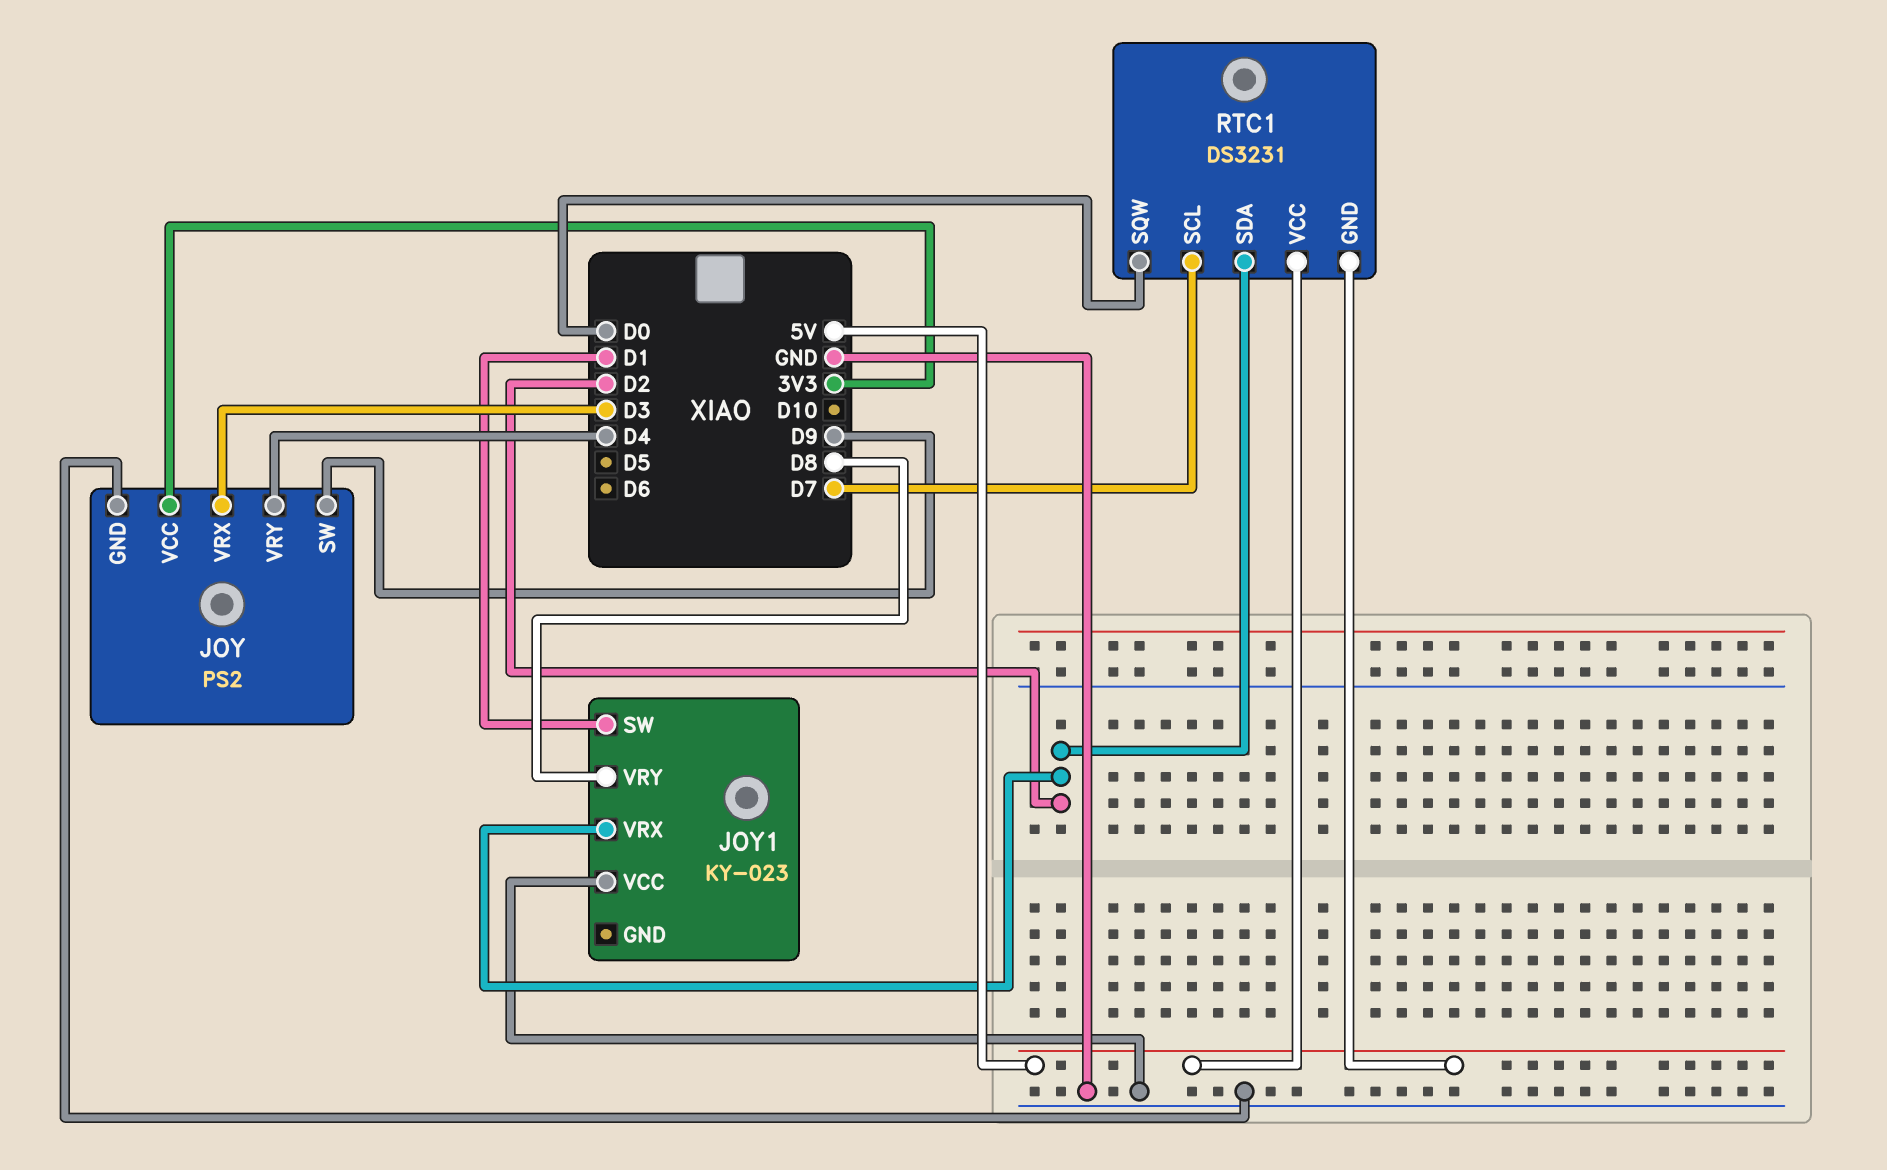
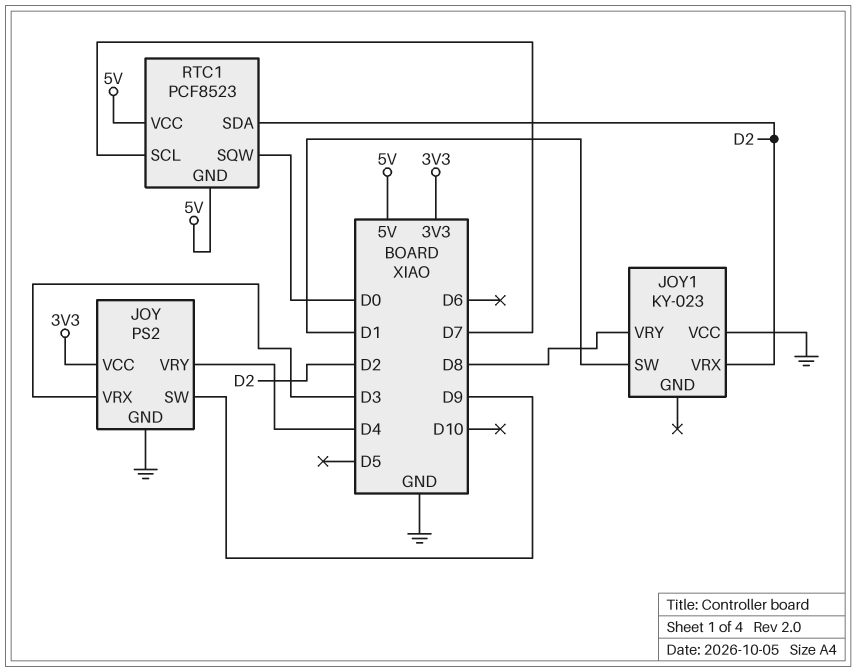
RTC1: DS3231 -> PCF8523

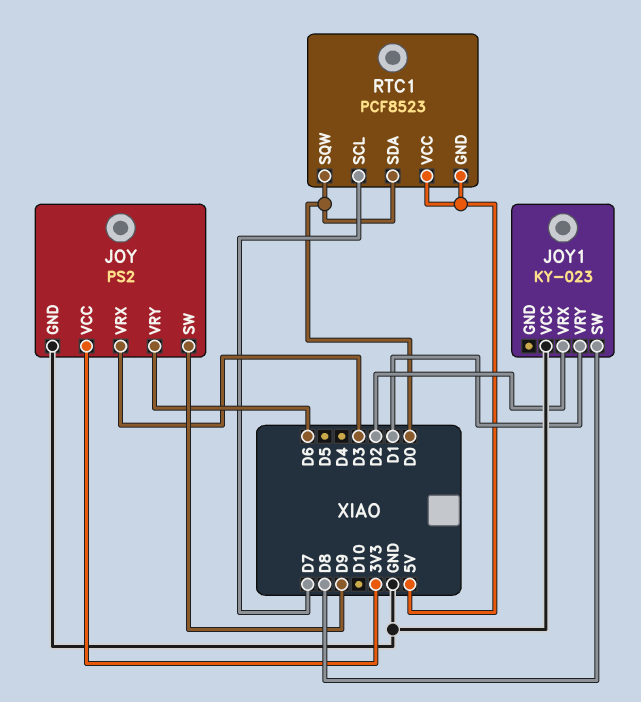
JOY pin VRY: D4 -> D6
JOY1 pin SW: D1 -> D8
JOY1 pin VRY: D8 -> D1
RTC1 pin SDA: D2 -> D0

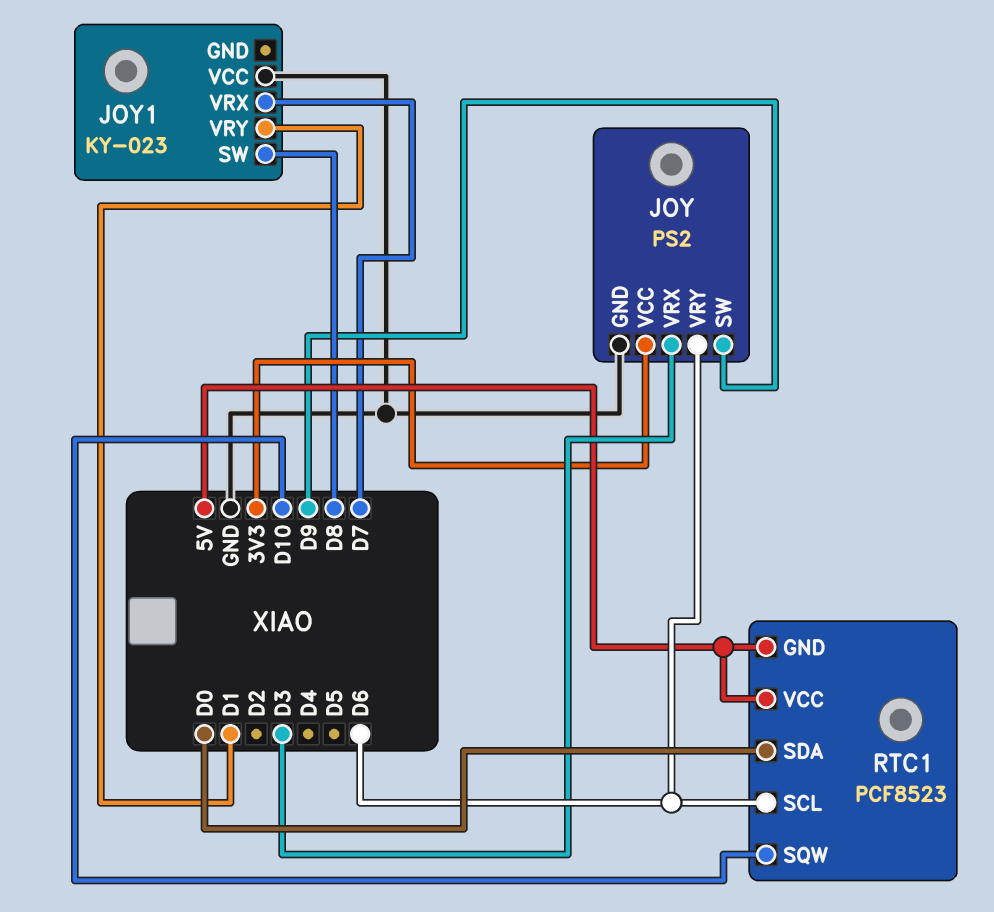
JOY1 pin VRX: D2 -> D7
RTC1 pin SCL: D7 -> D6
RTC1 pin SQW: D0 -> D10

